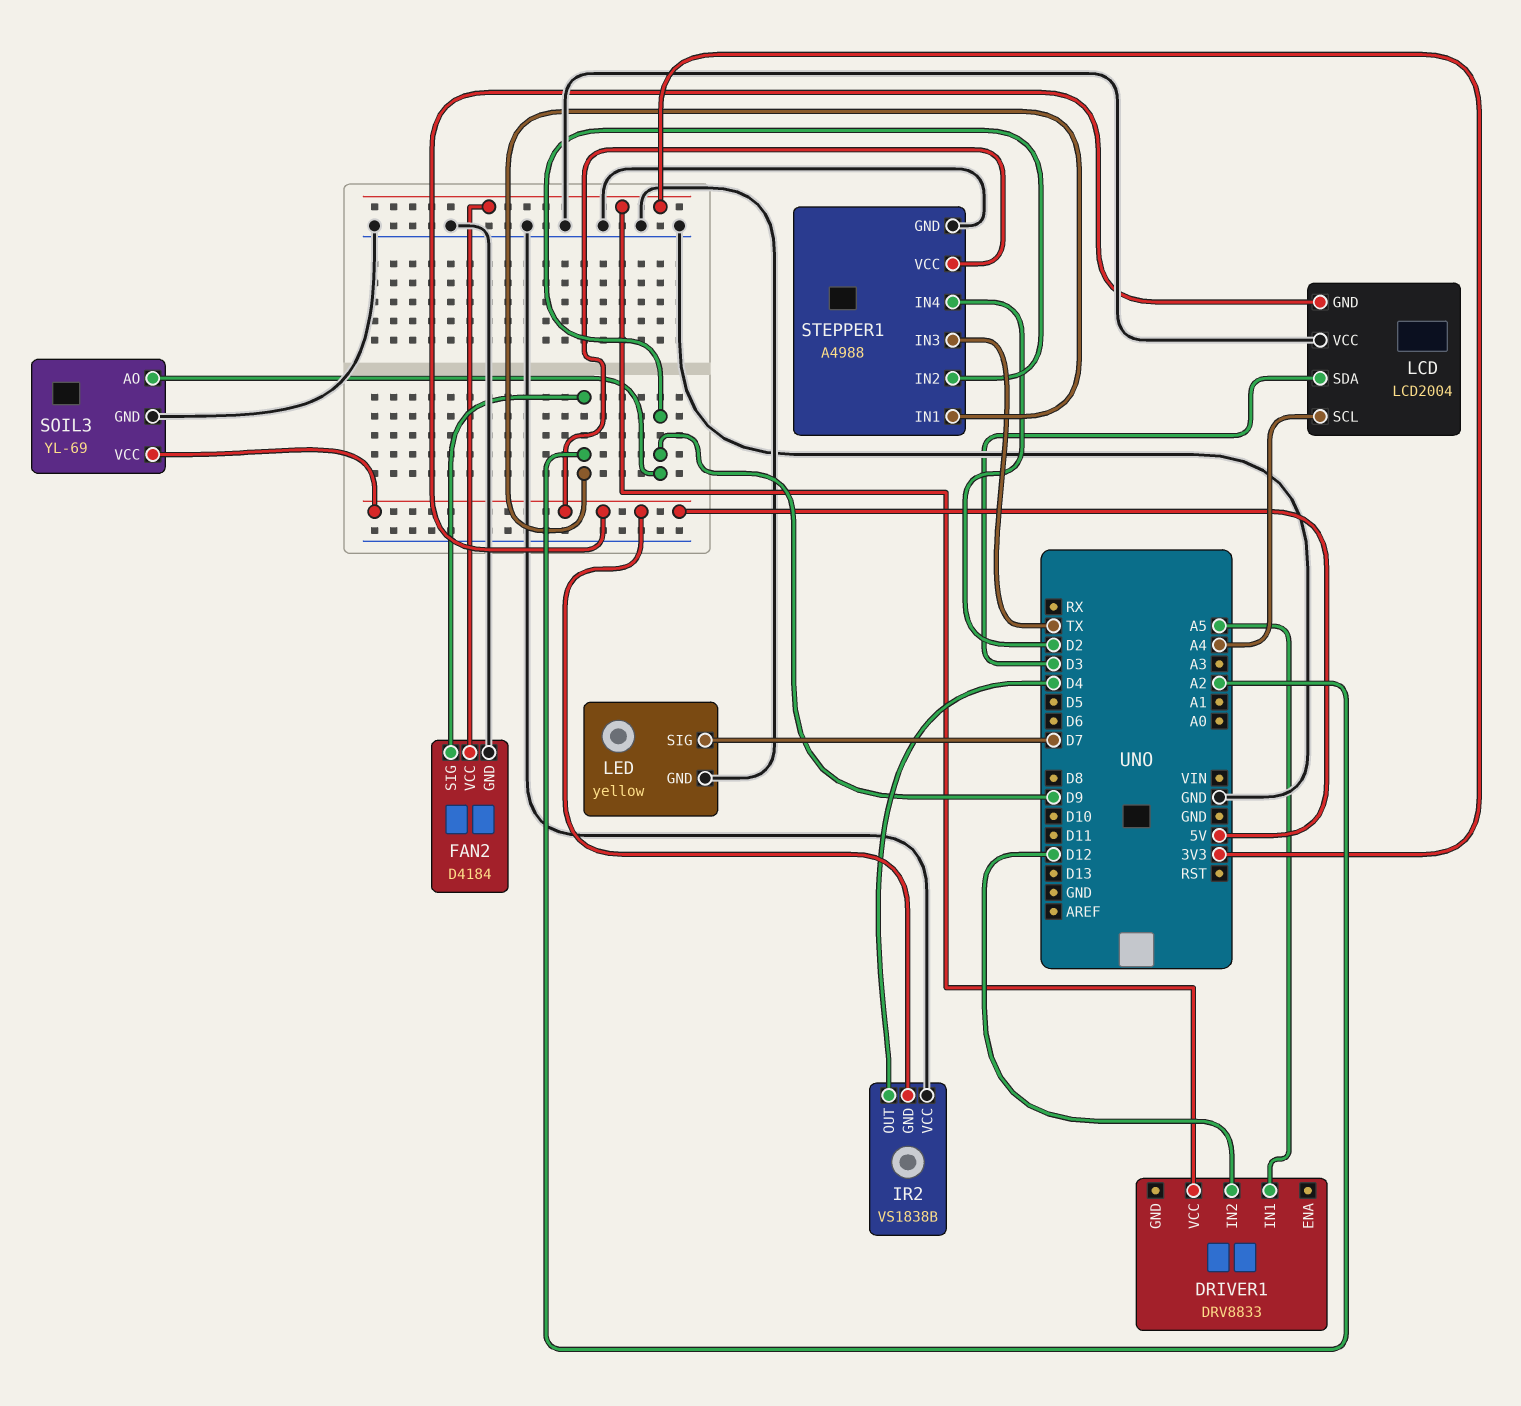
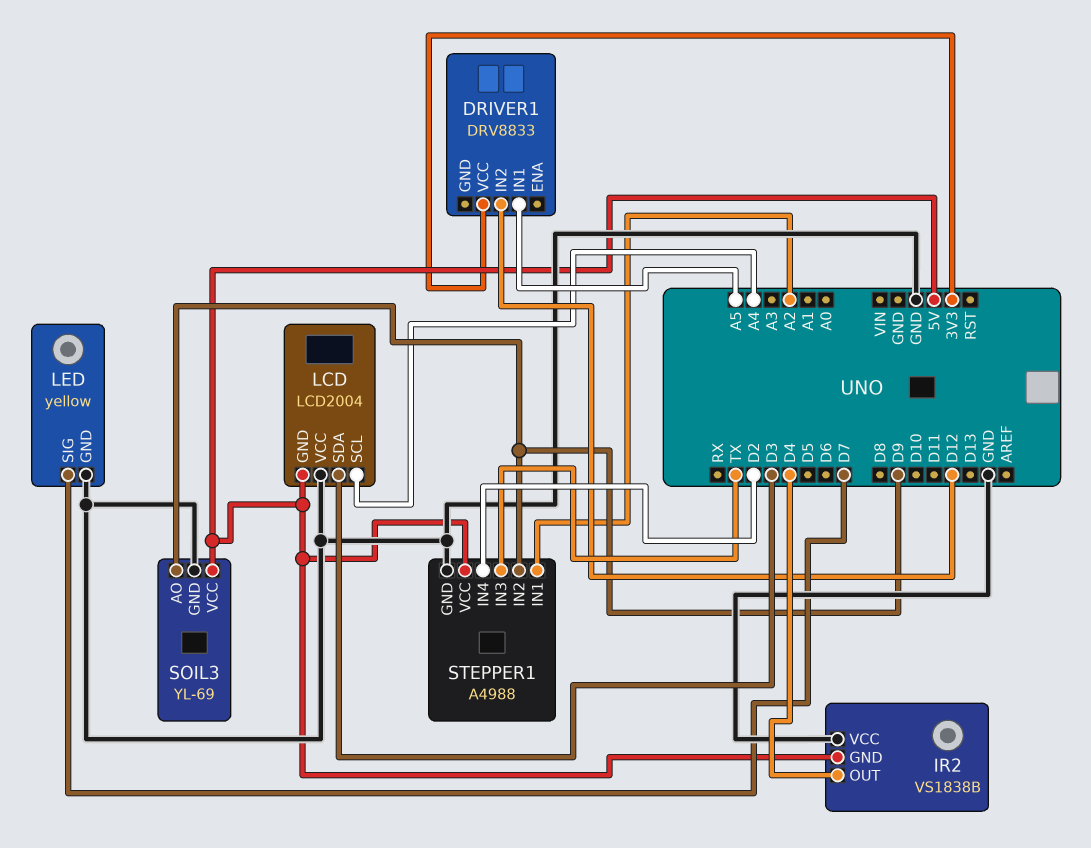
FAN2: D4184 -> none
FAN2 pin GND: GND -> none
FAN2 pin SIG: A2 -> none
FAN2 pin VCC: 3V3 -> none

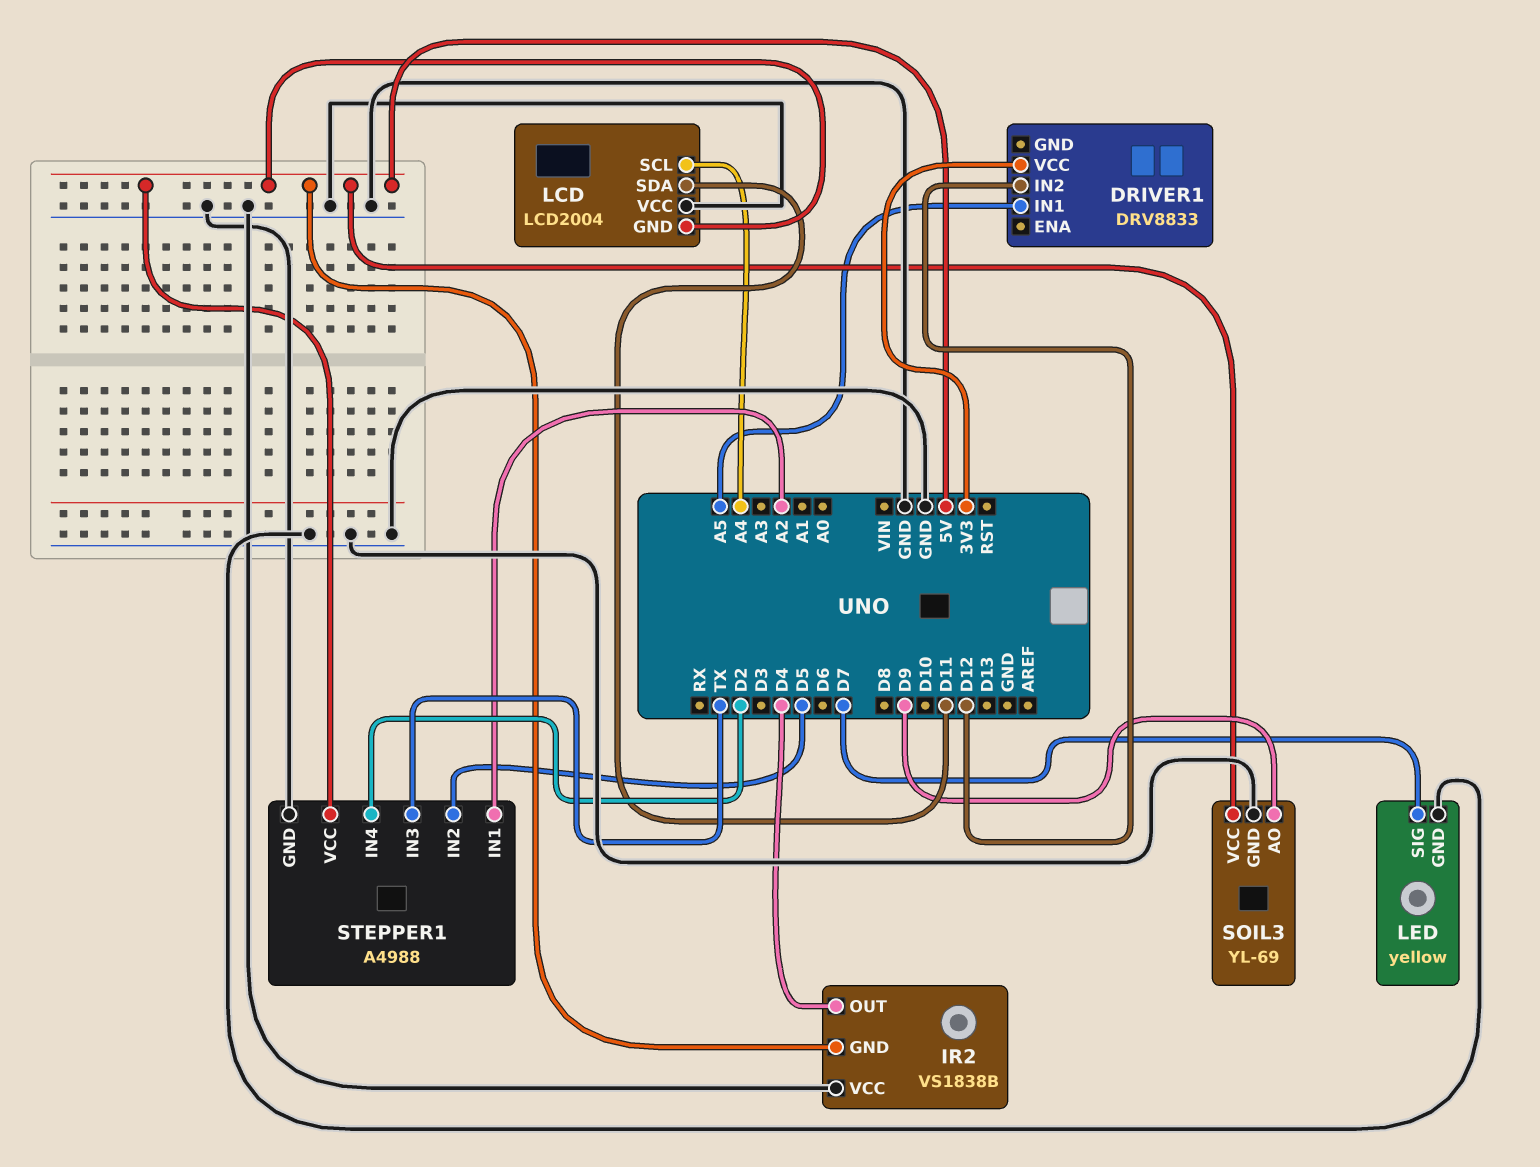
LCD pin SDA: D3 -> D11
STEPPER1 pin IN2: D9 -> D5

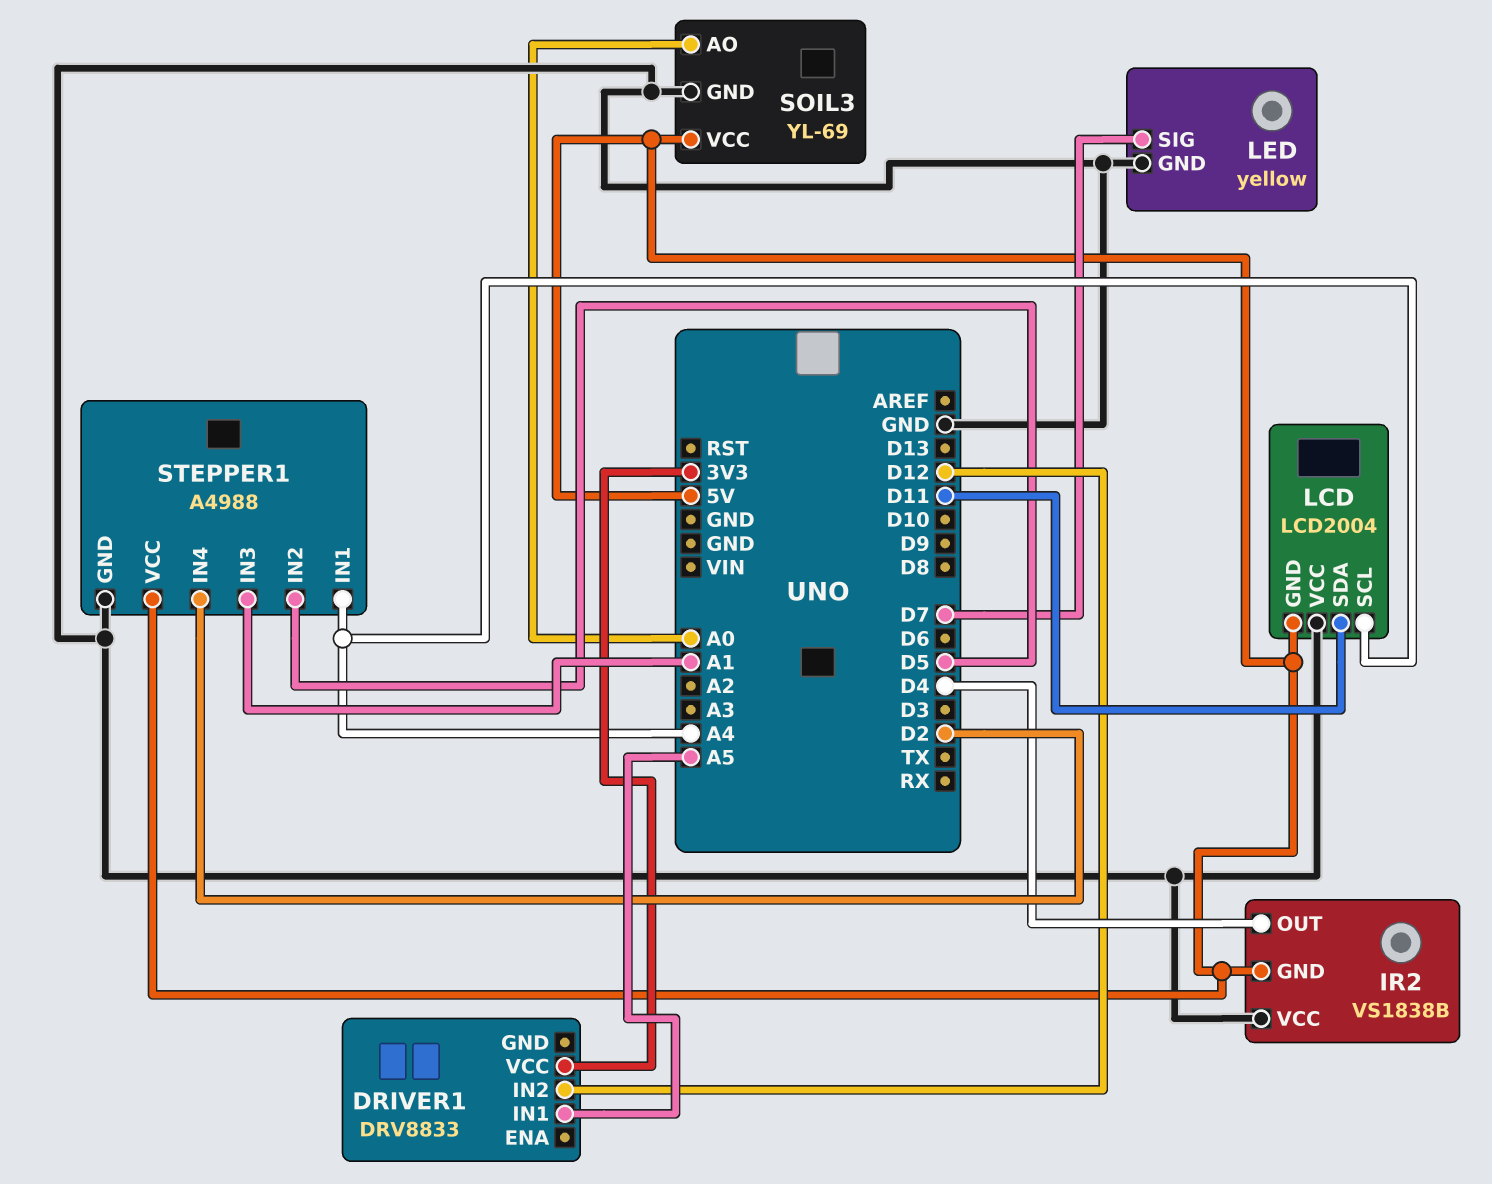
SOIL3 pin AO: D9 -> A0
STEPPER1 pin IN1: A2 -> A4
STEPPER1 pin IN3: TX -> A1

